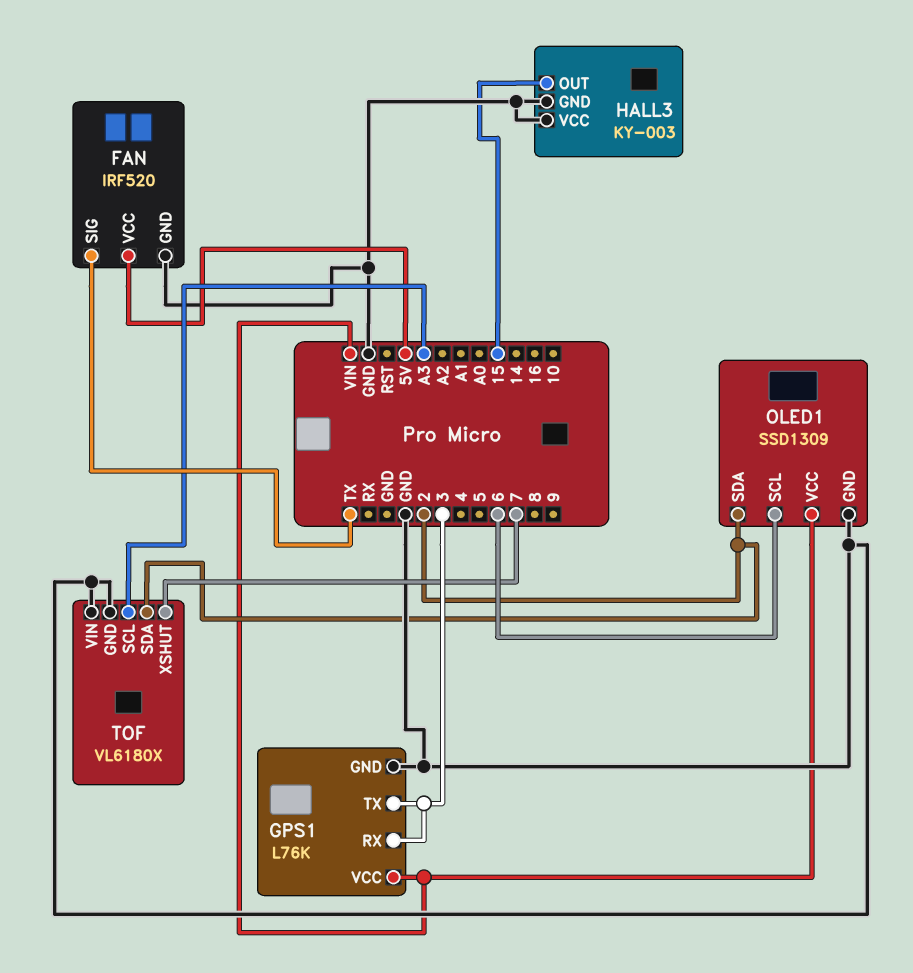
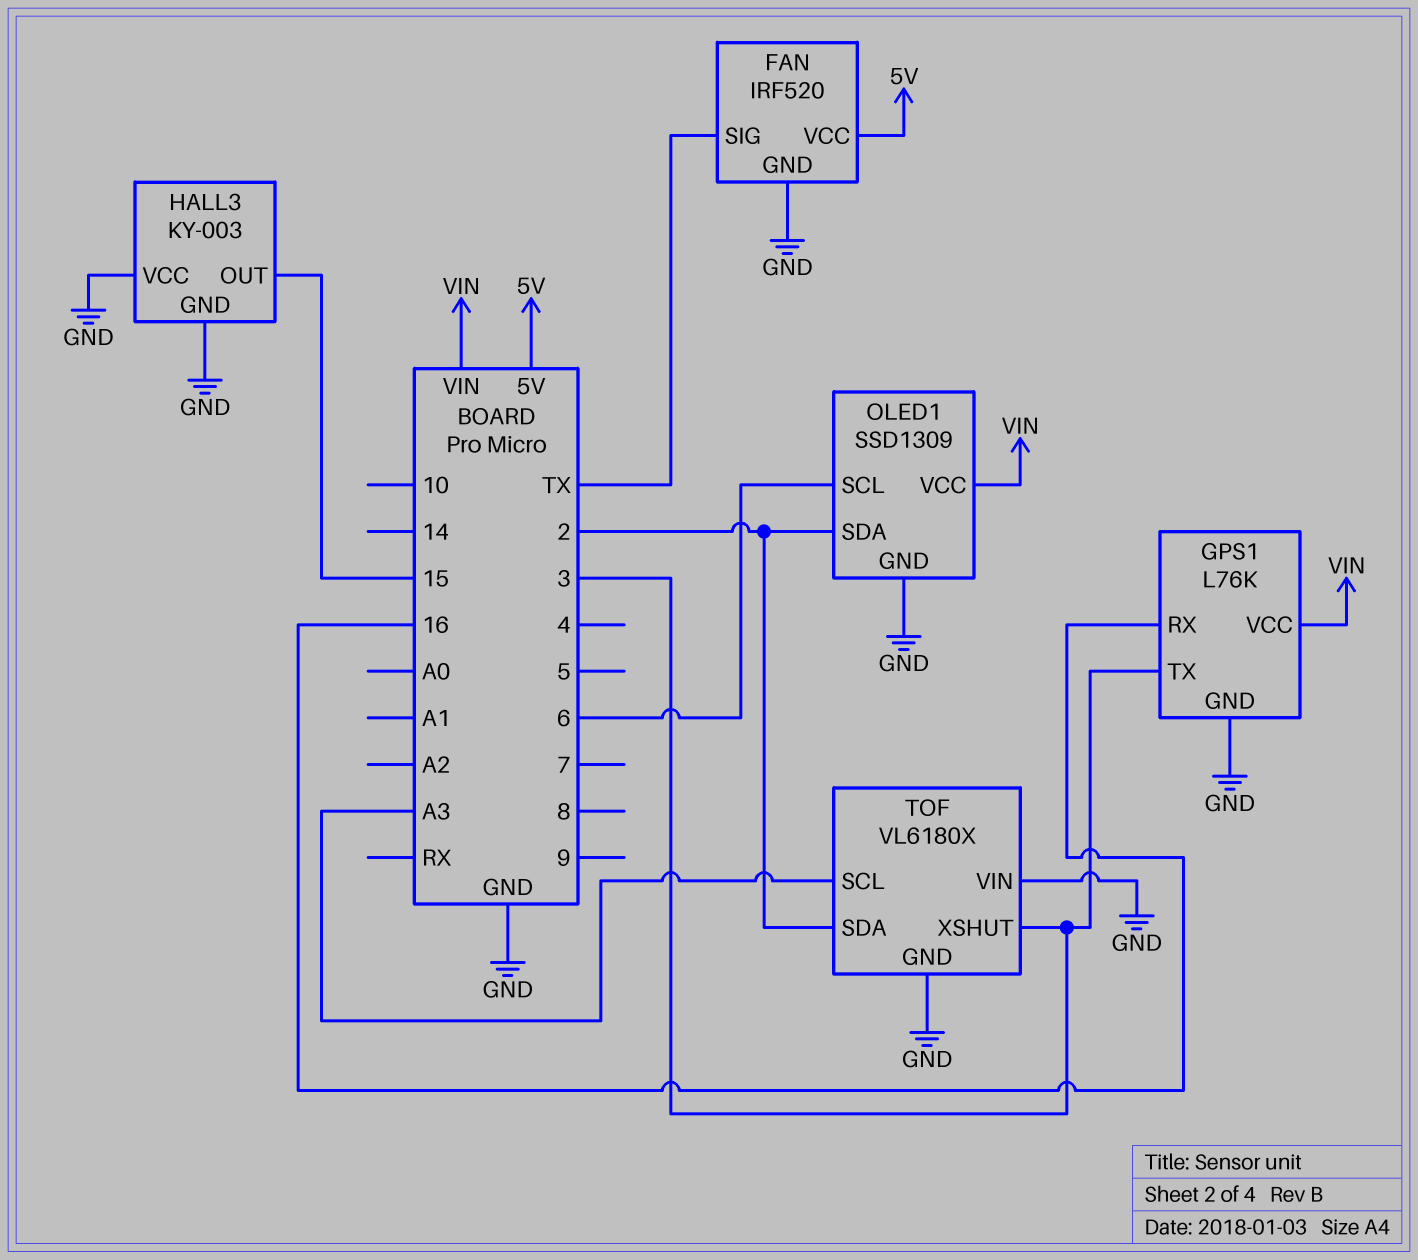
GPS1 pin RX: 3 -> 16
TOF pin XSHUT: 7 -> 3

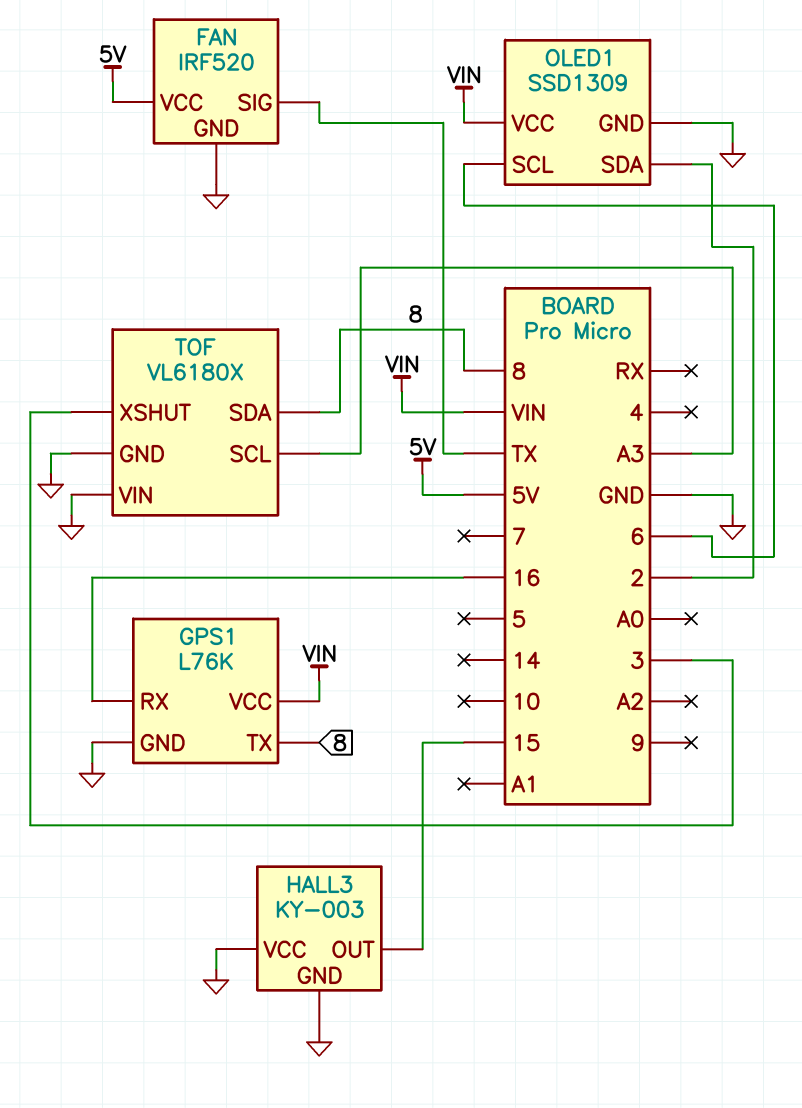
GPS1 pin TX: 3 -> 8
TOF pin SDA: 2 -> 8

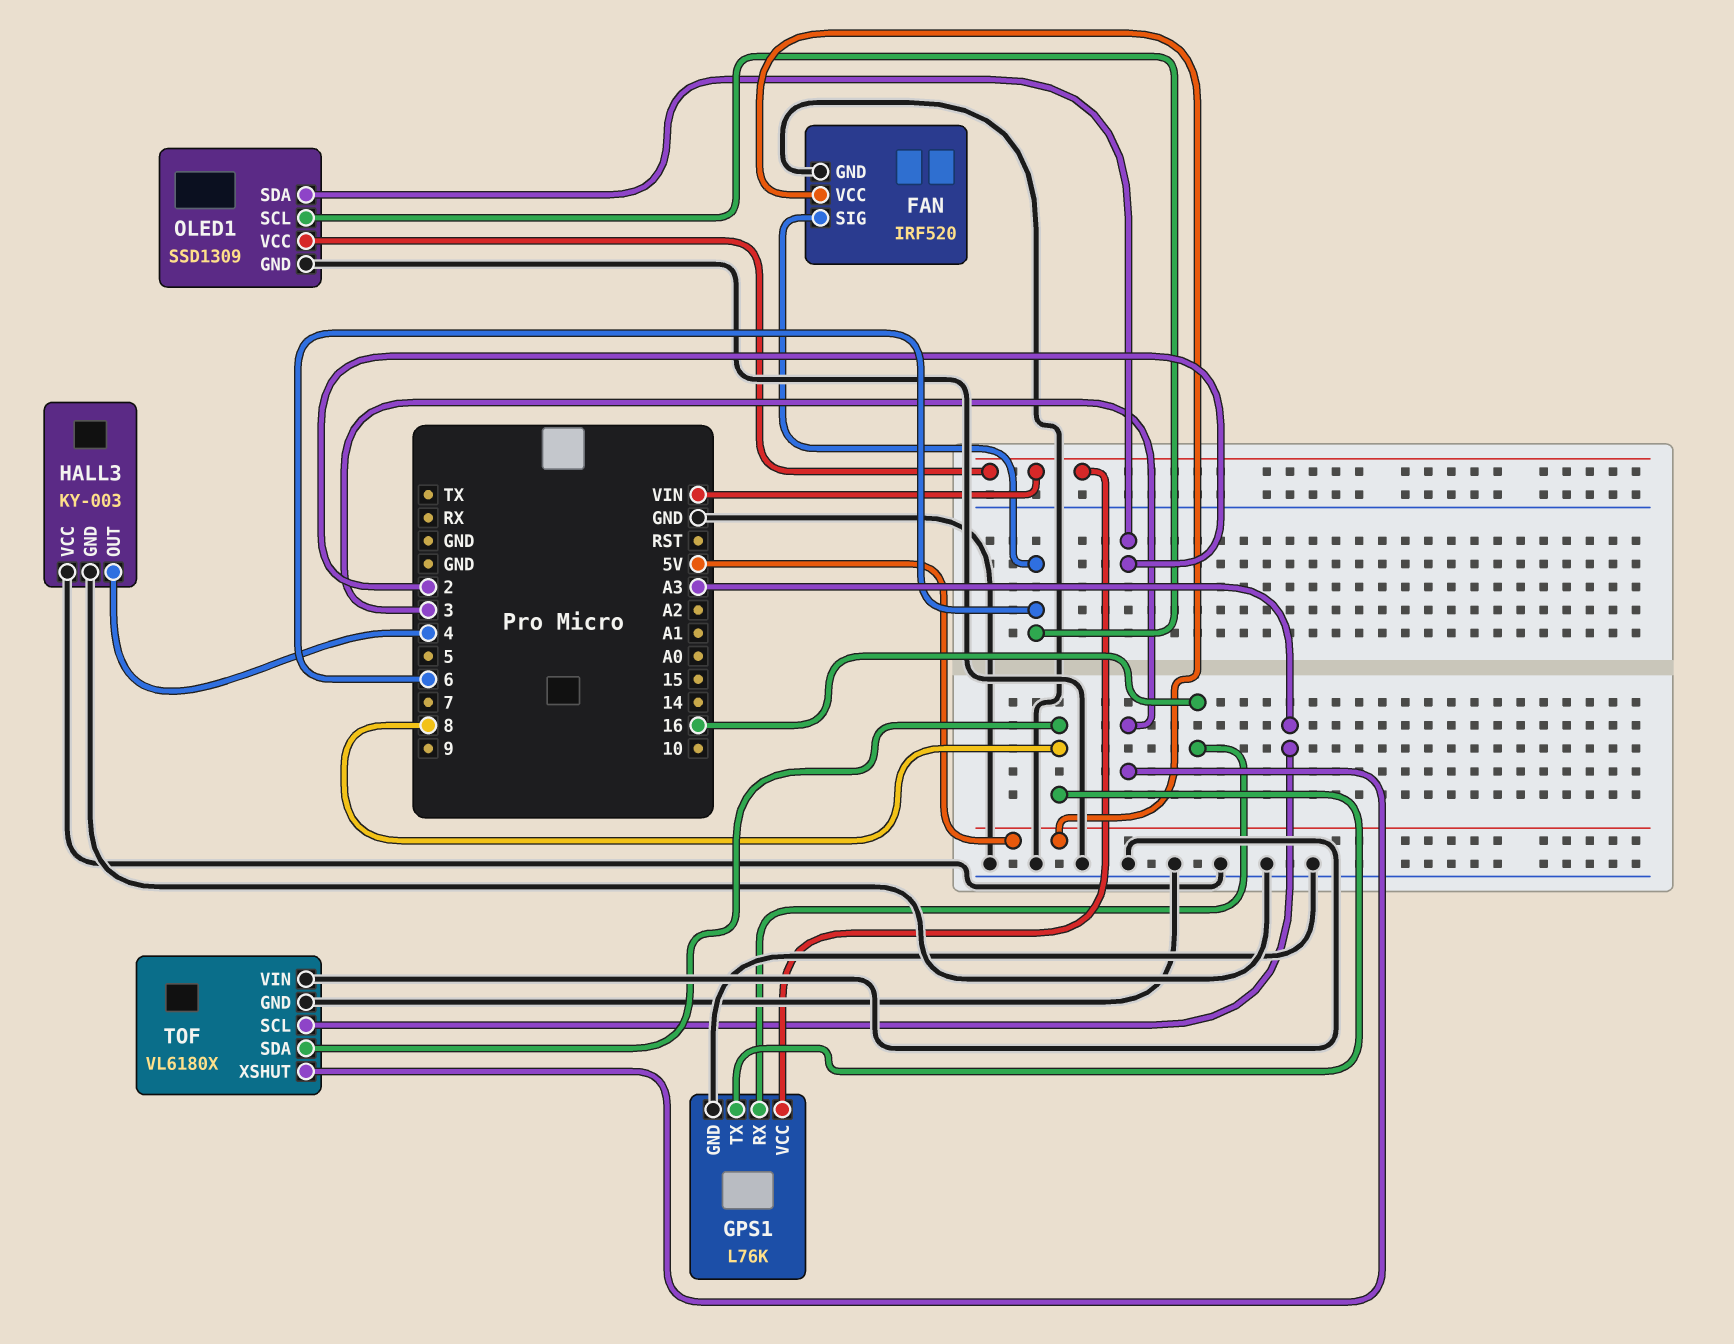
FAN pin SIG: TX -> 6
HALL3 pin OUT: 15 -> 4

